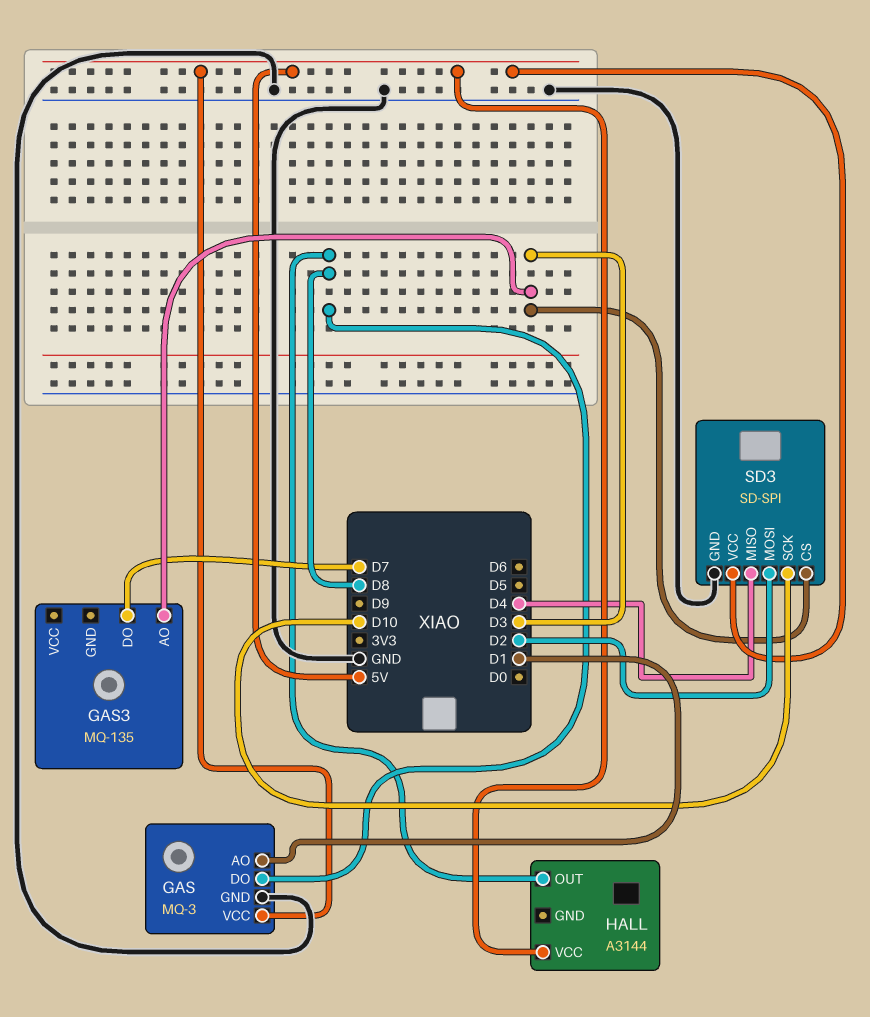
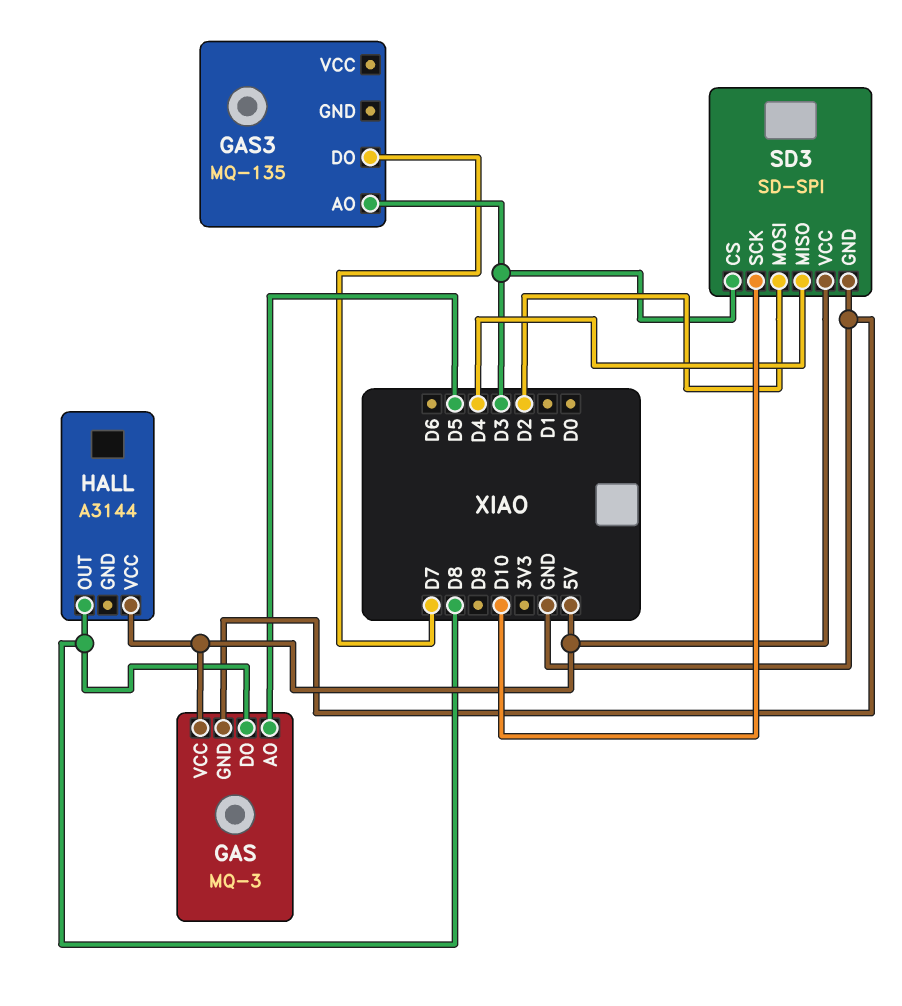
GAS pin AO: D1 -> D5

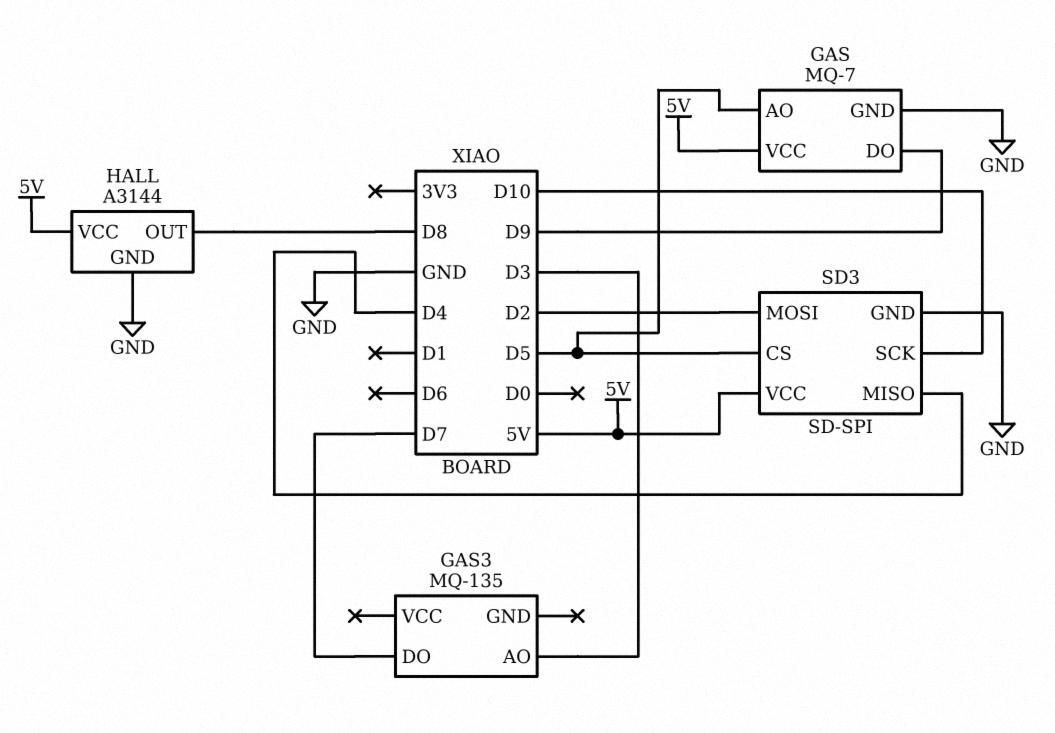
GAS: MQ-3 -> MQ-7
GAS pin DO: D8 -> D9
HALL pin GND: none -> GND
SD3 pin CS: D3 -> D5

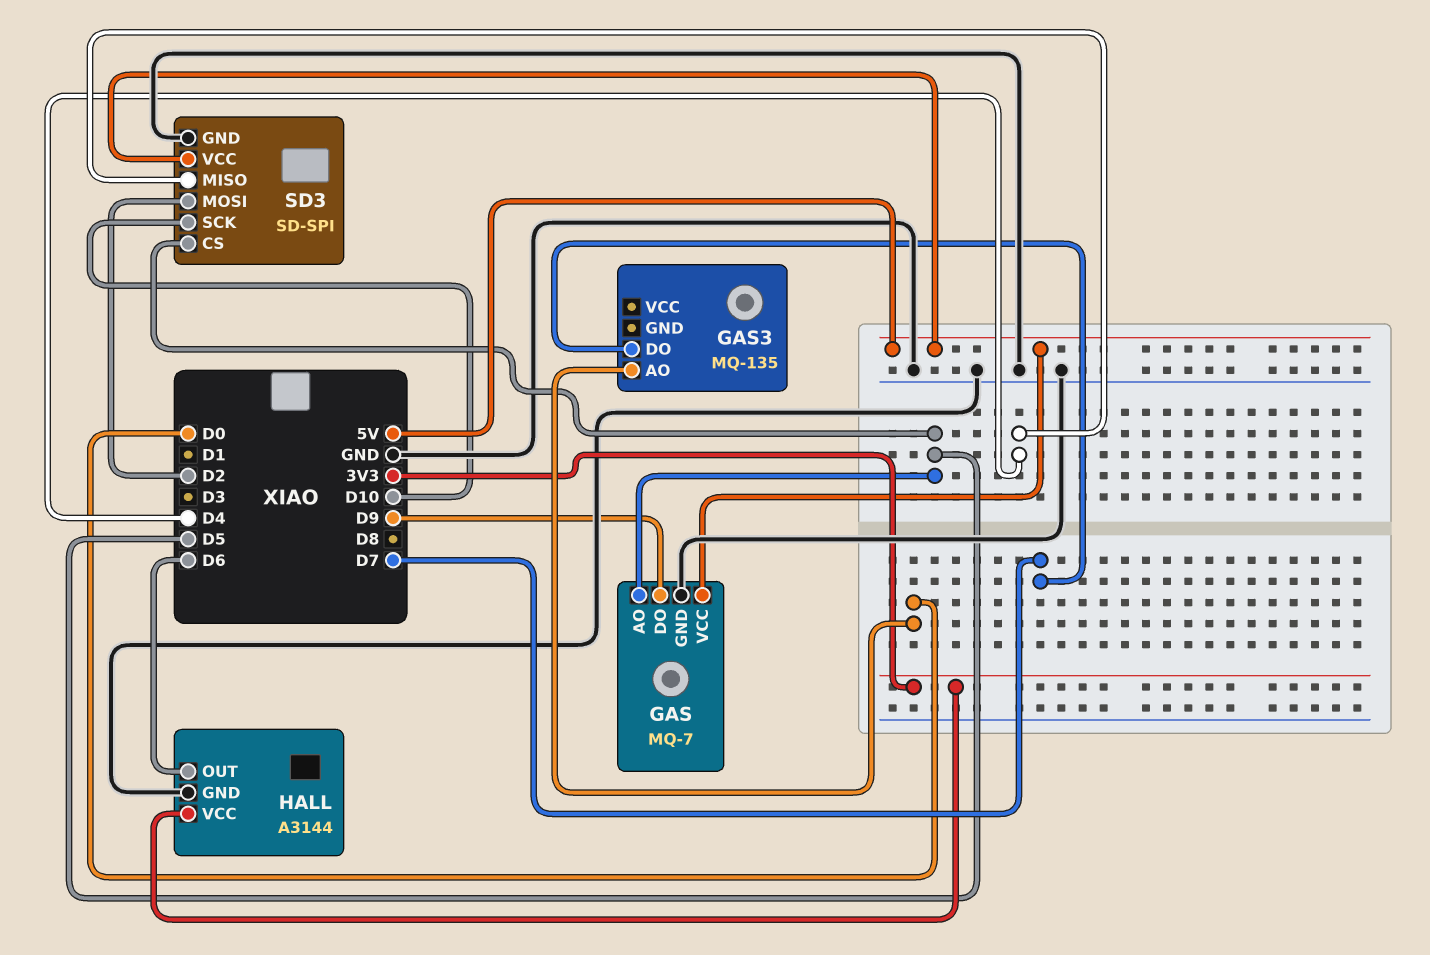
GAS3 pin AO: D3 -> D0
HALL pin OUT: D8 -> D6
HALL pin VCC: 5V -> 3V3

